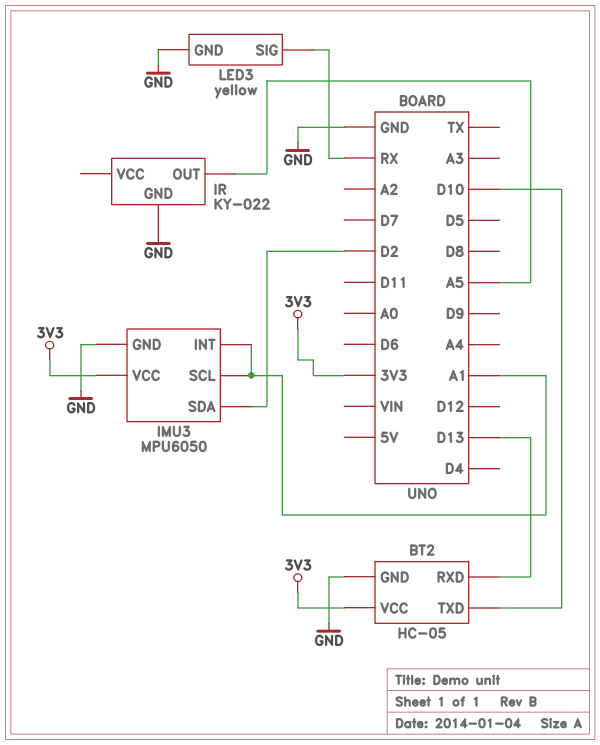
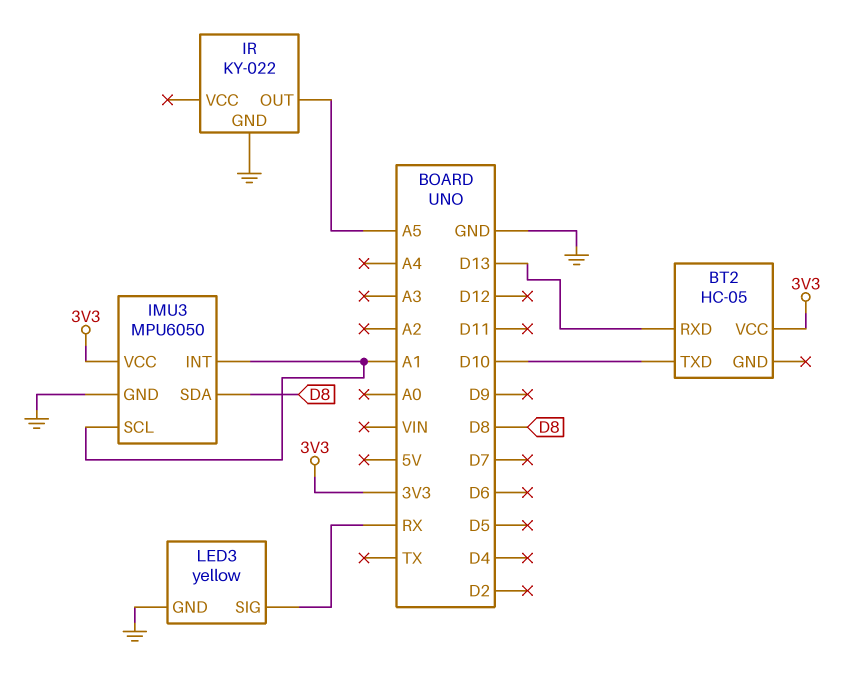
BT2 pin GND: GND -> none
IMU3 pin SDA: D2 -> D8

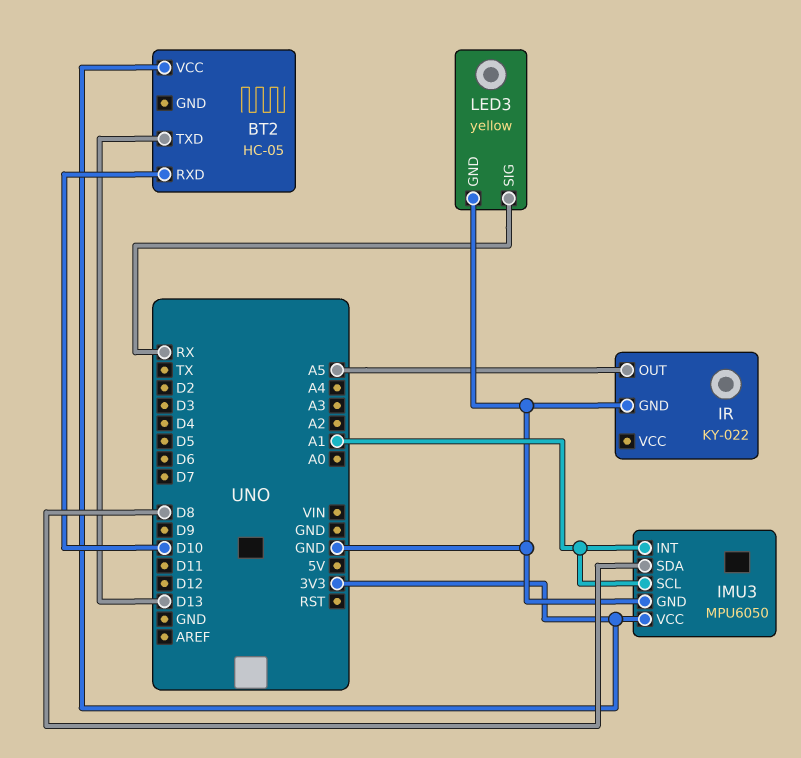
BT2 pin RXD: D13 -> D10
BT2 pin TXD: D10 -> D13

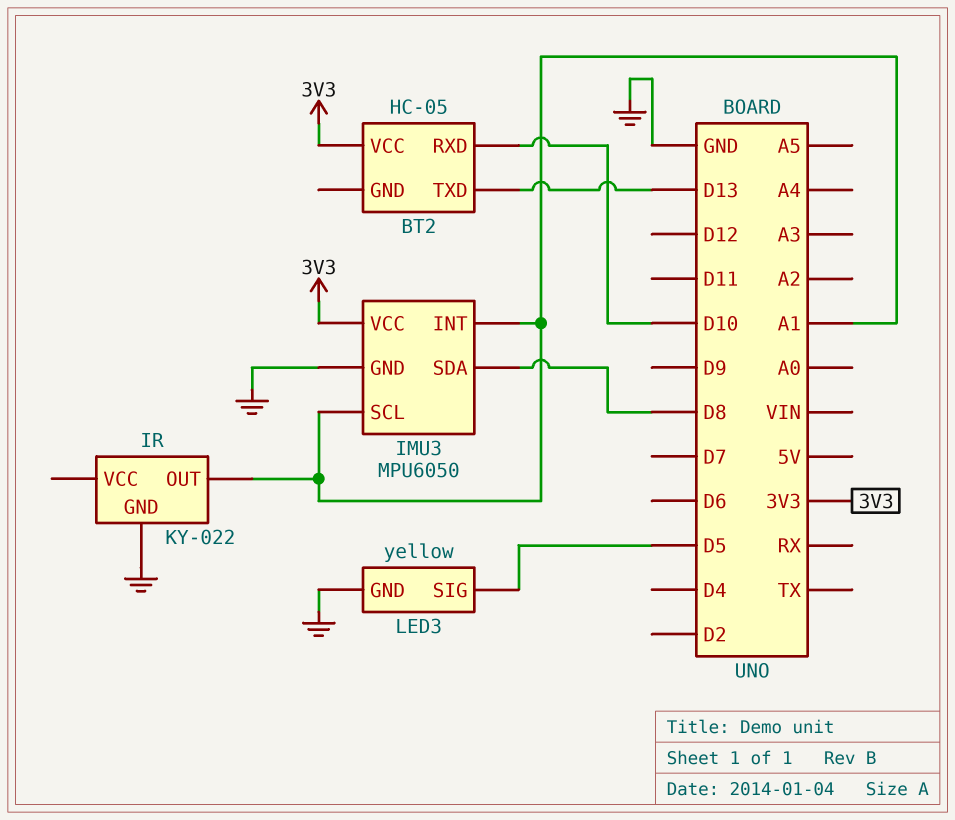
IR pin OUT: A5 -> A1
LED3 pin SIG: RX -> D5

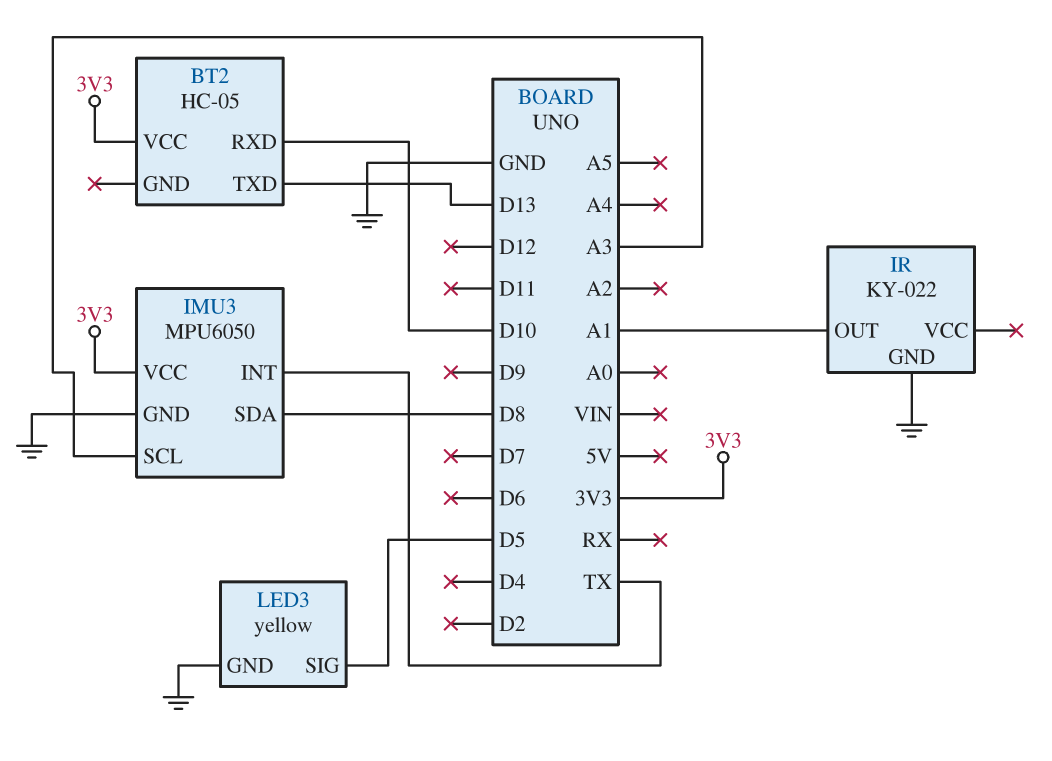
IMU3 pin INT: A1 -> TX
IMU3 pin SCL: A1 -> A3

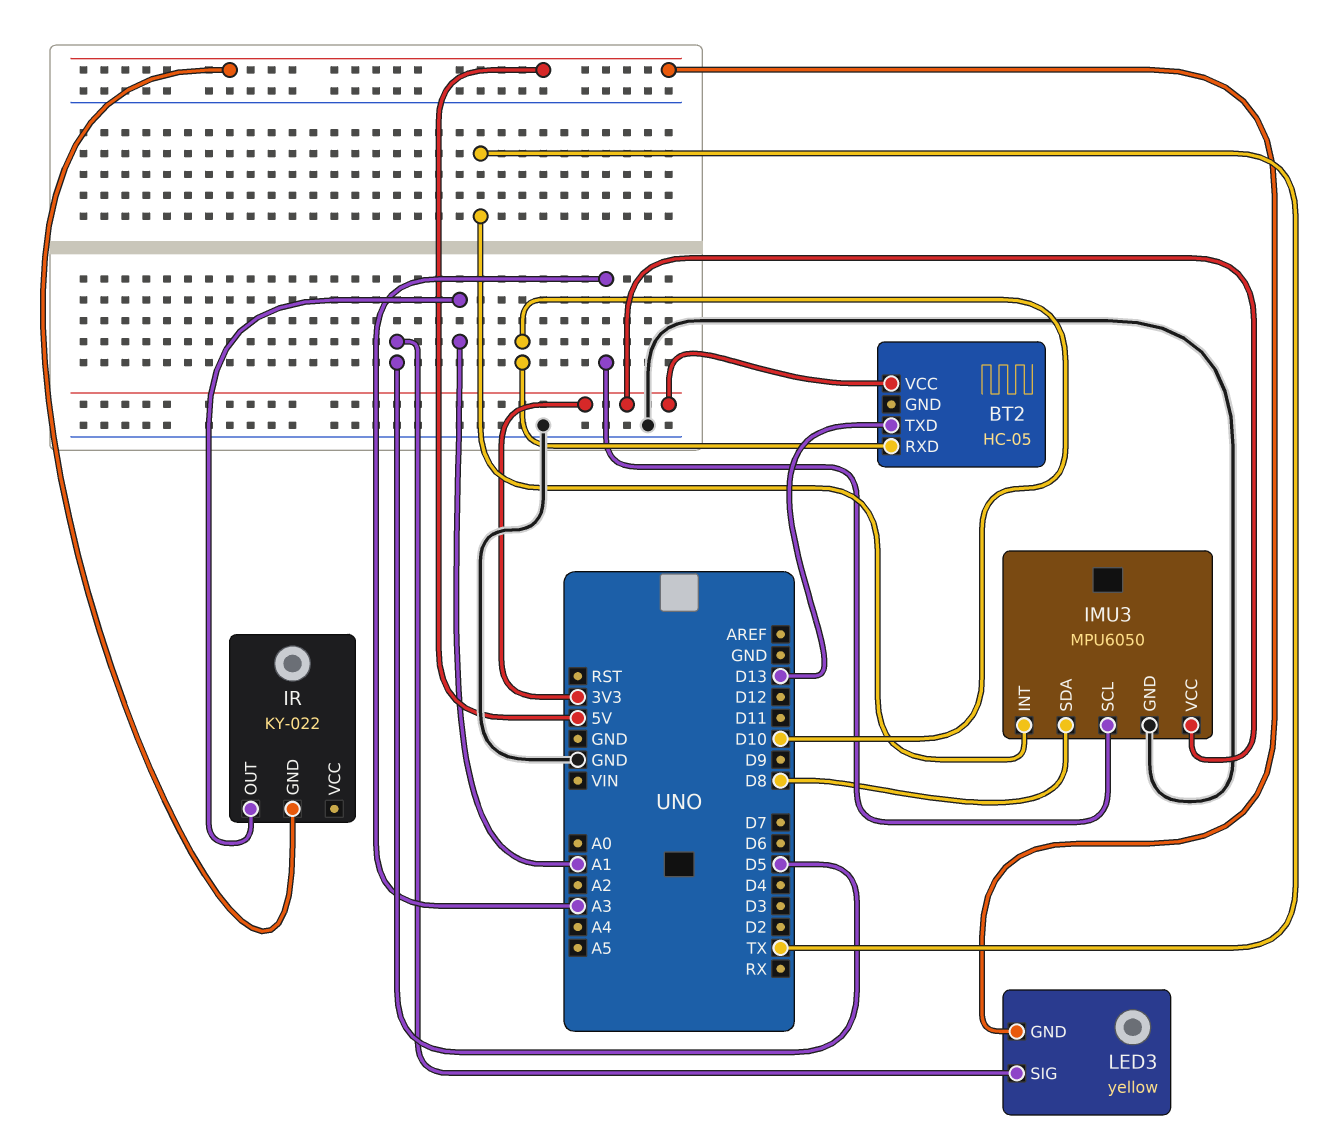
IR pin GND: GND -> 5V
LED3 pin GND: GND -> 5V

